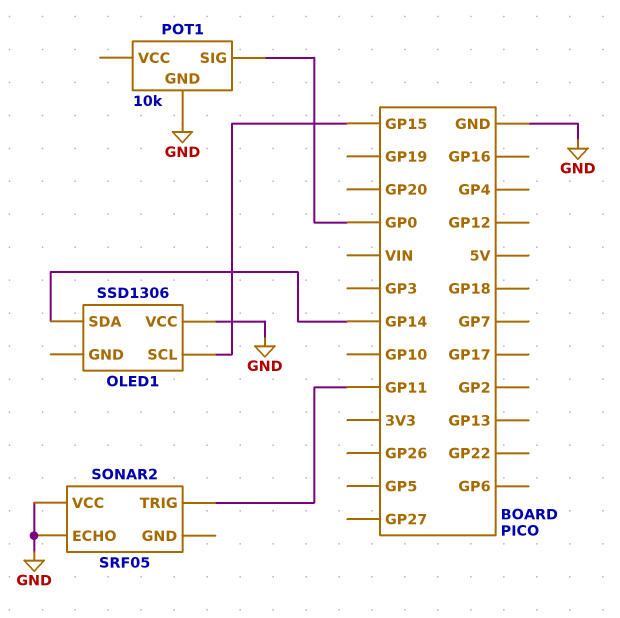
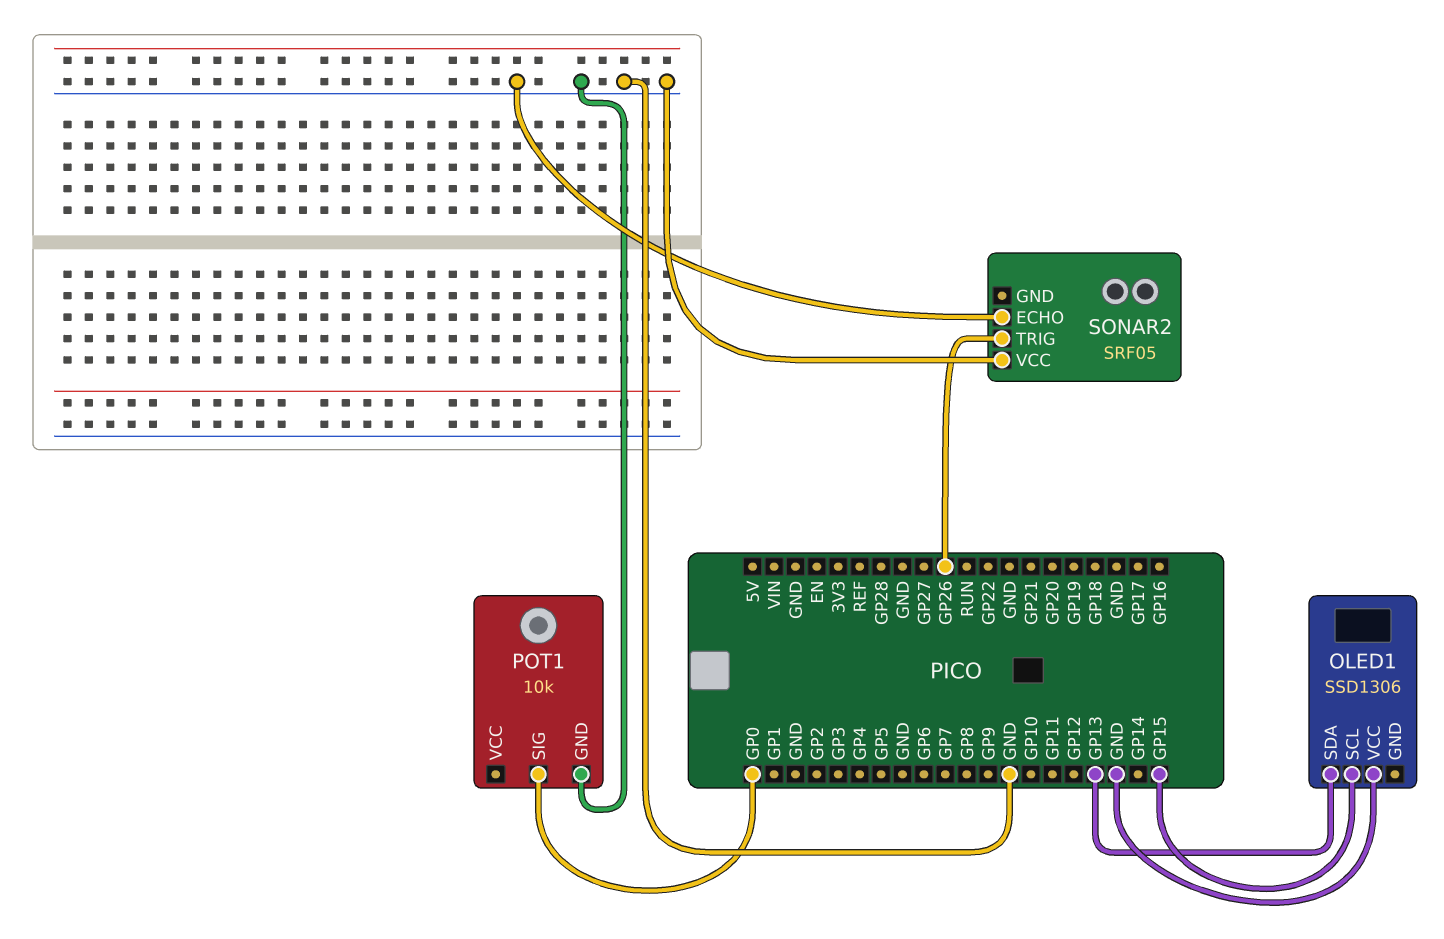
OLED1 pin SDA: GP14 -> GP13
SONAR2 pin TRIG: GP11 -> GP26

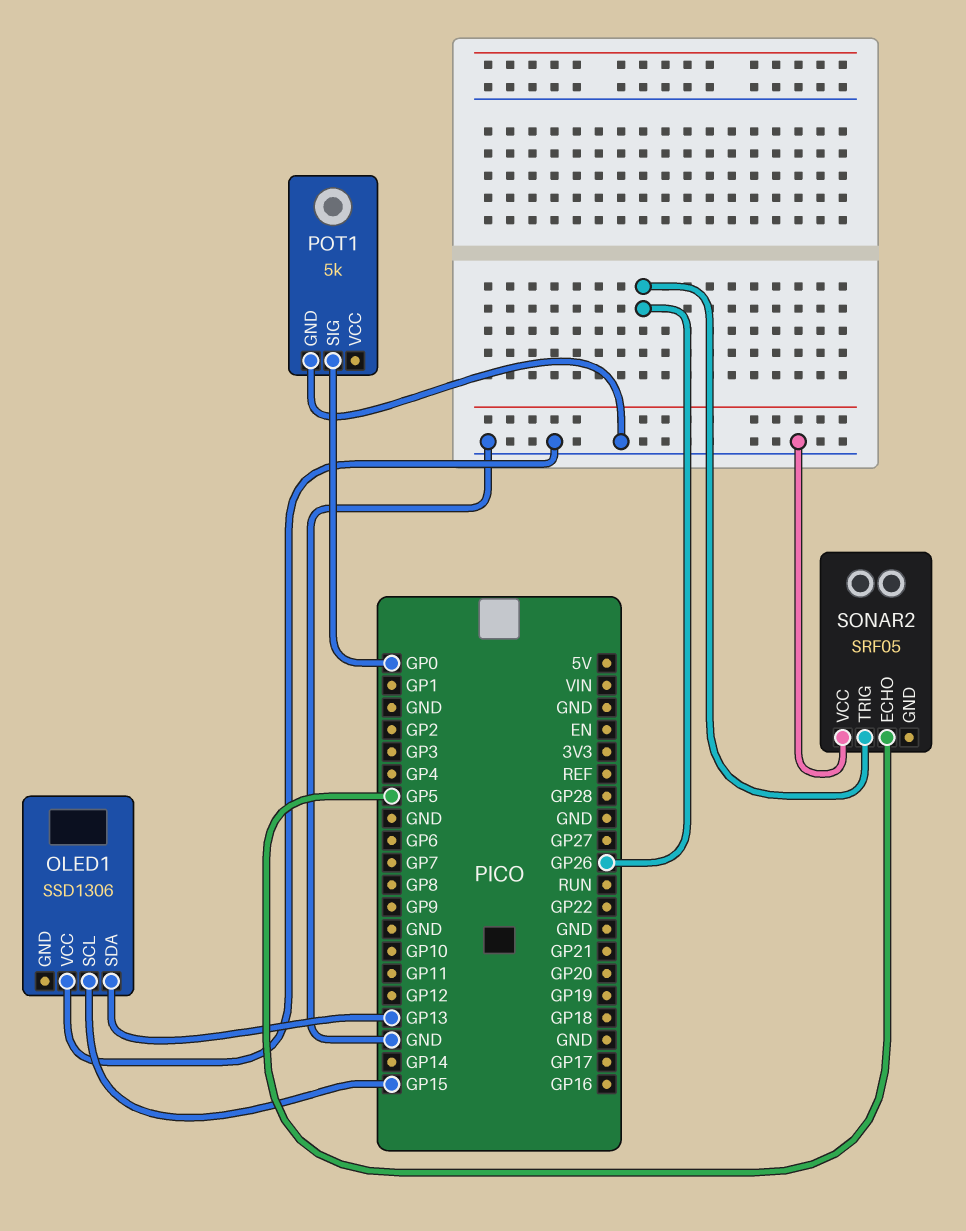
POT1: 10k -> 5k
SONAR2 pin ECHO: GND -> GP5

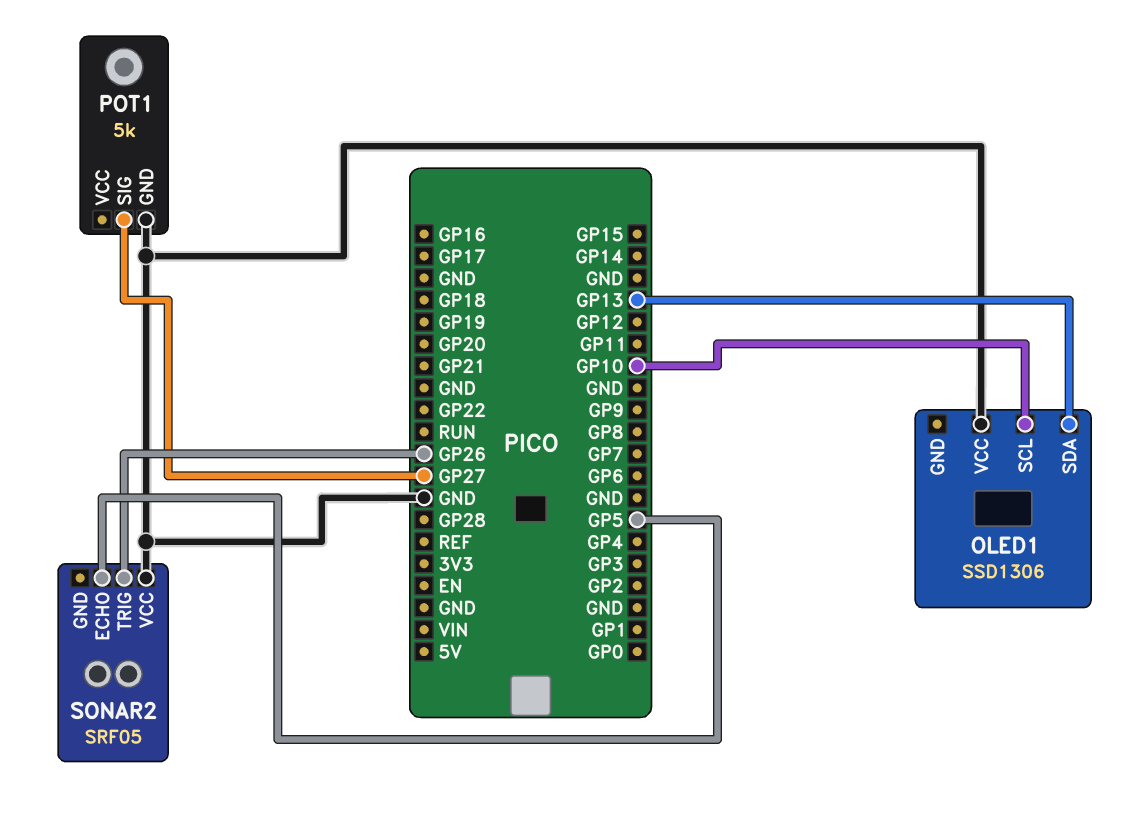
OLED1 pin SCL: GP15 -> GP10
POT1 pin SIG: GP0 -> GP27

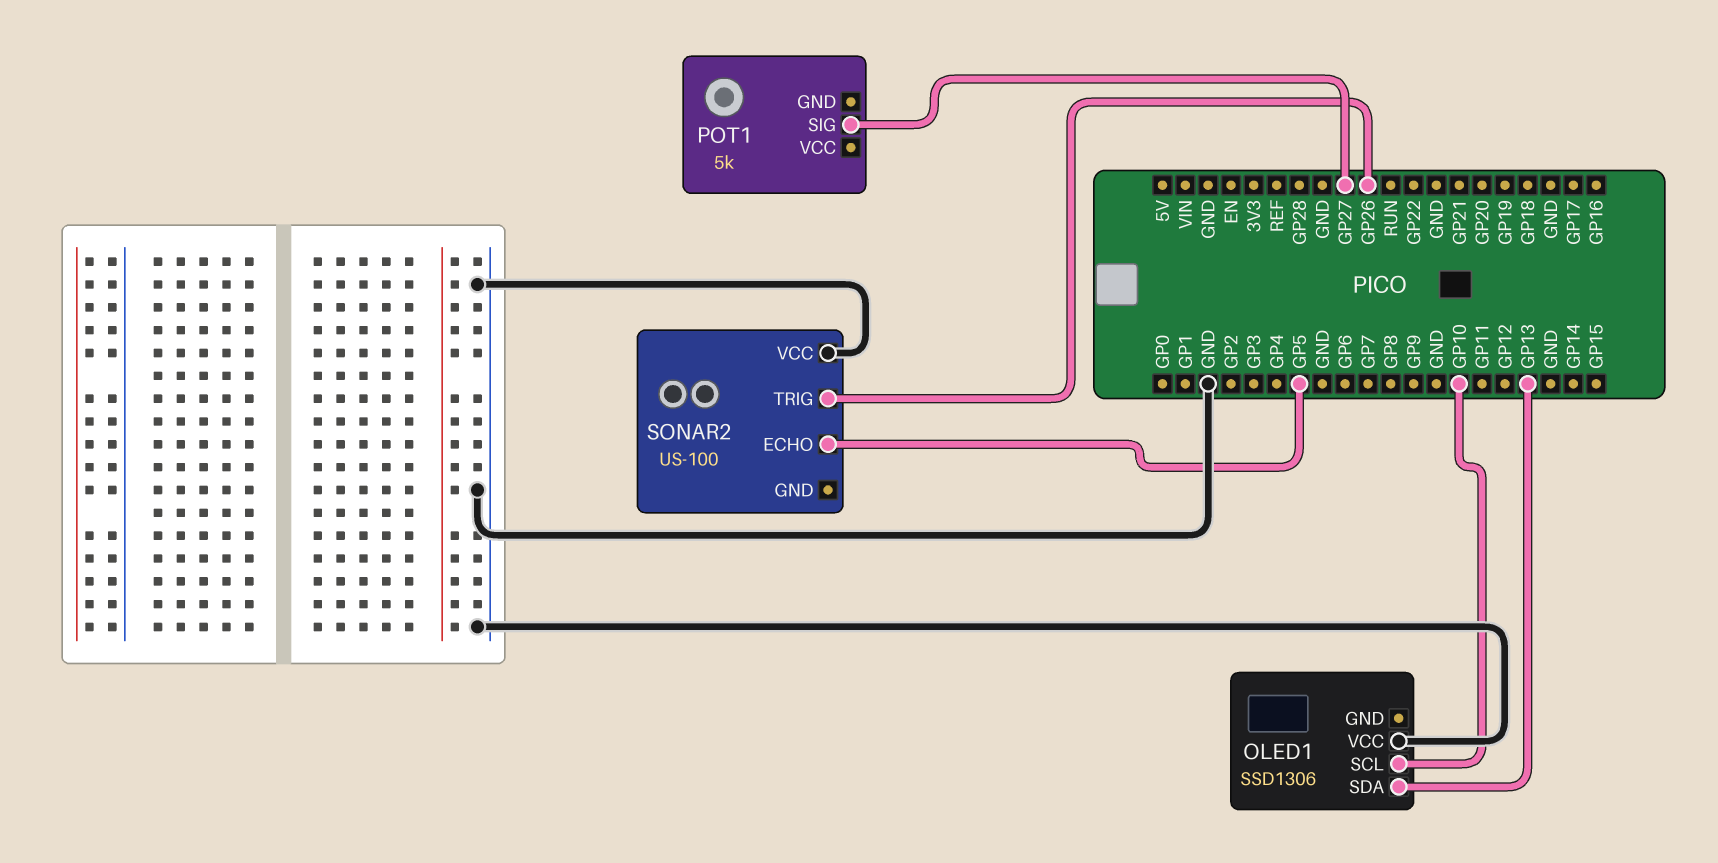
POT1 pin GND: GND -> none
SONAR2: SRF05 -> US-100

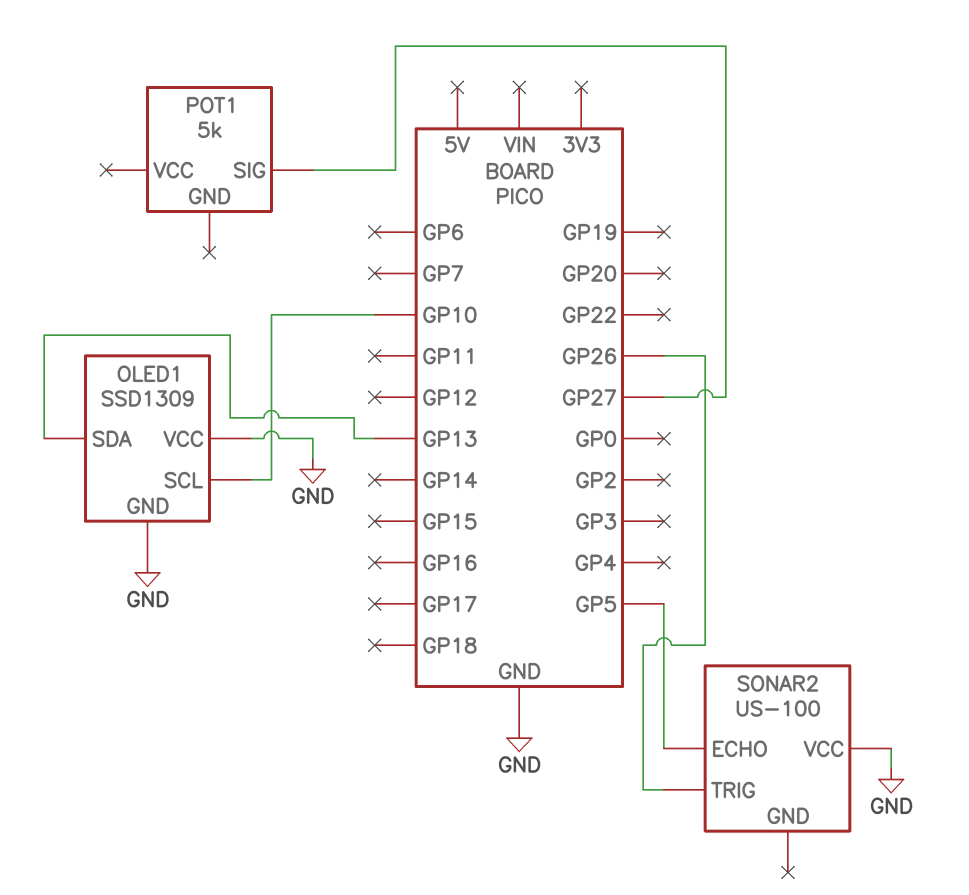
OLED1: SSD1306 -> SSD1309
OLED1 pin GND: none -> GND

